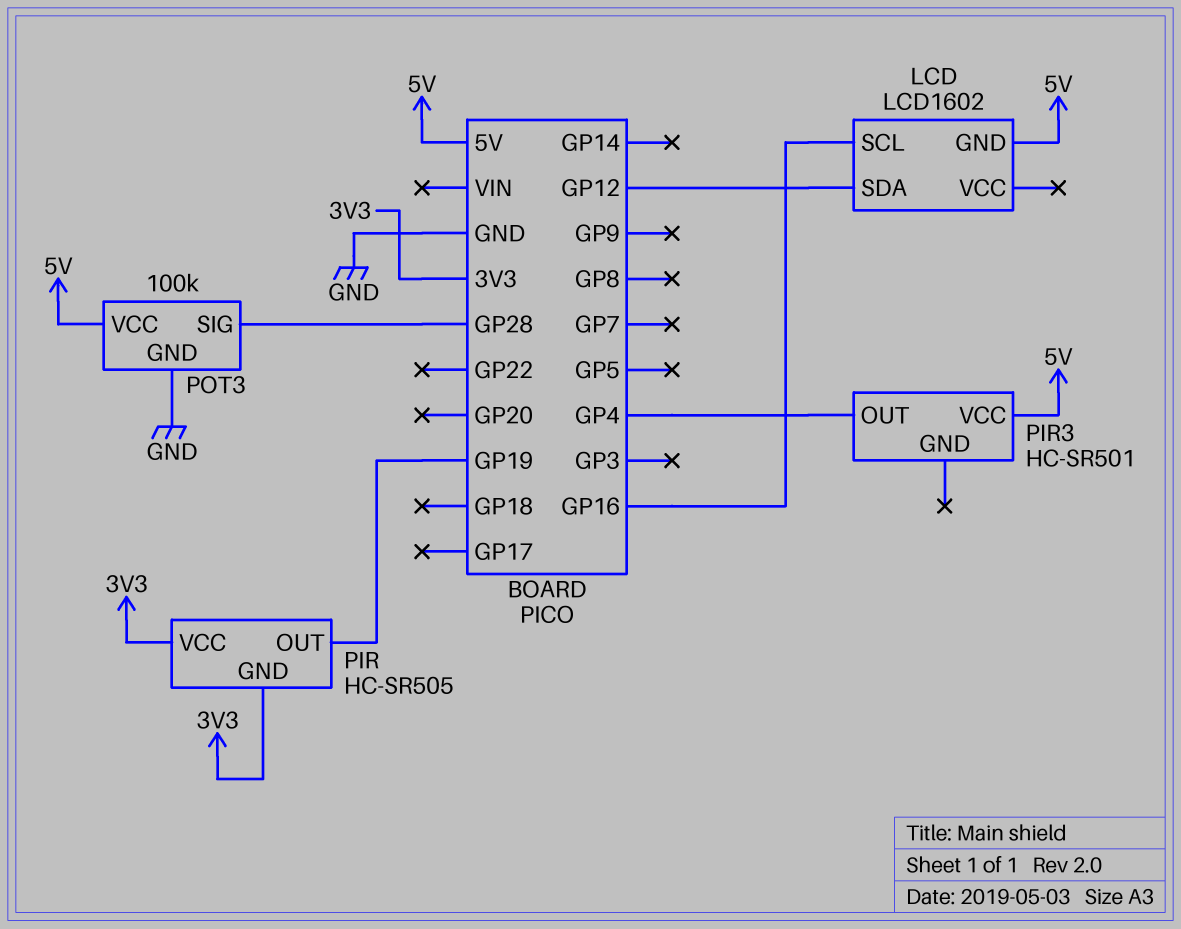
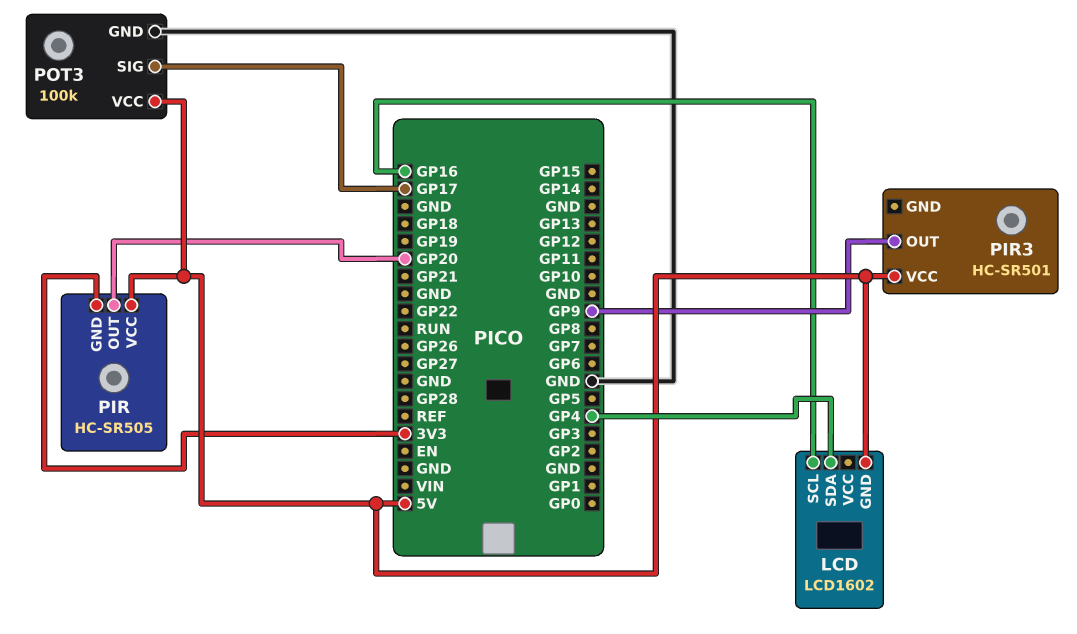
LCD pin SDA: GP12 -> GP4
PIR pin OUT: GP19 -> GP20
PIR pin VCC: 3V3 -> 5V
PIR3 pin OUT: GP4 -> GP9
POT3 pin SIG: GP28 -> GP17

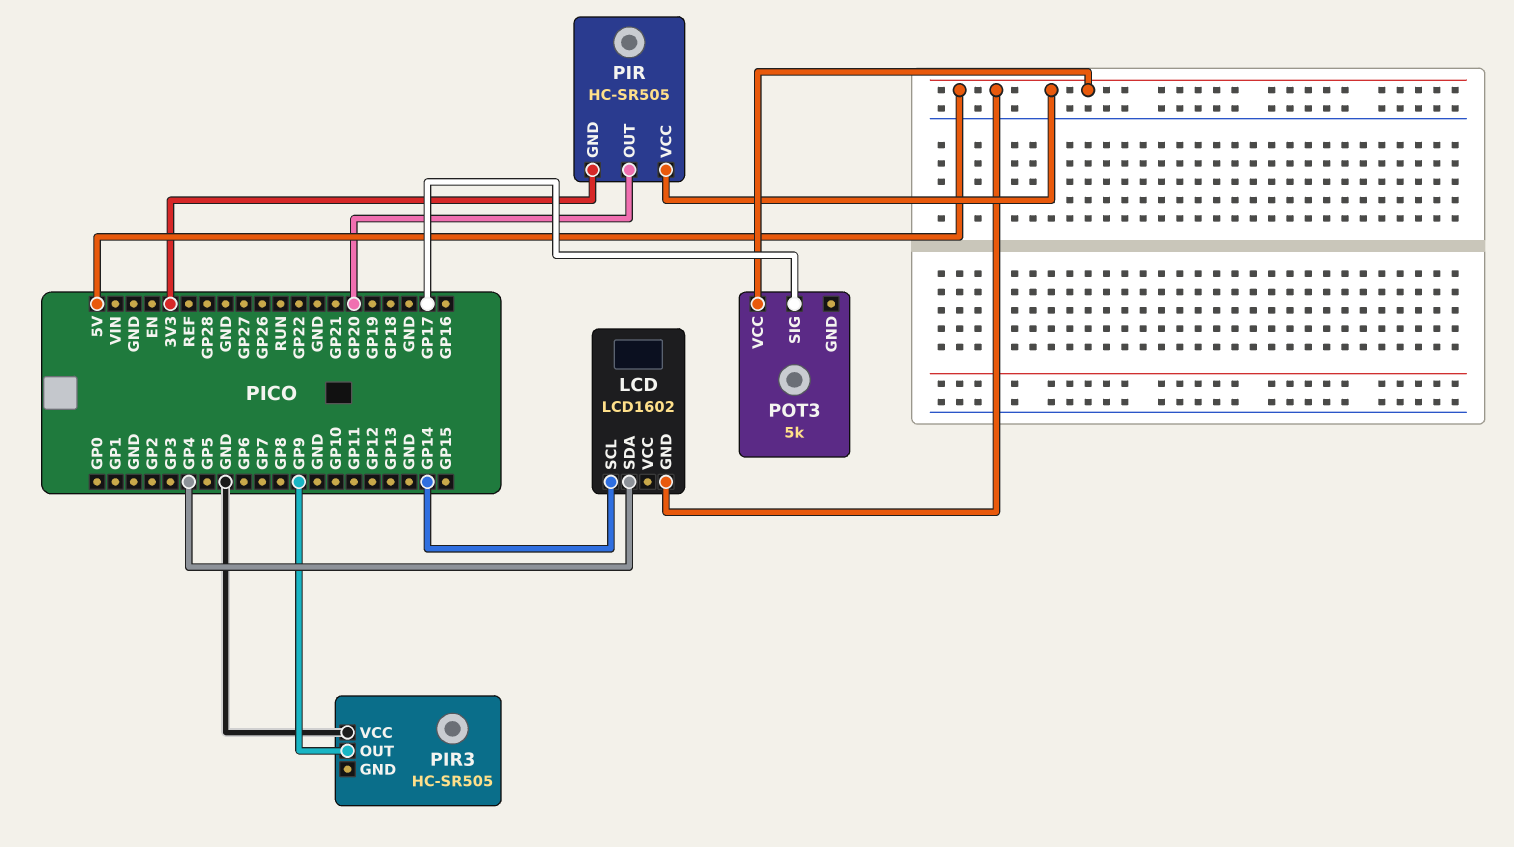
LCD pin SCL: GP16 -> GP14
PIR3: HC-SR501 -> HC-SR505
PIR3 pin VCC: 5V -> GND
POT3: 100k -> 5k
POT3 pin GND: GND -> none

